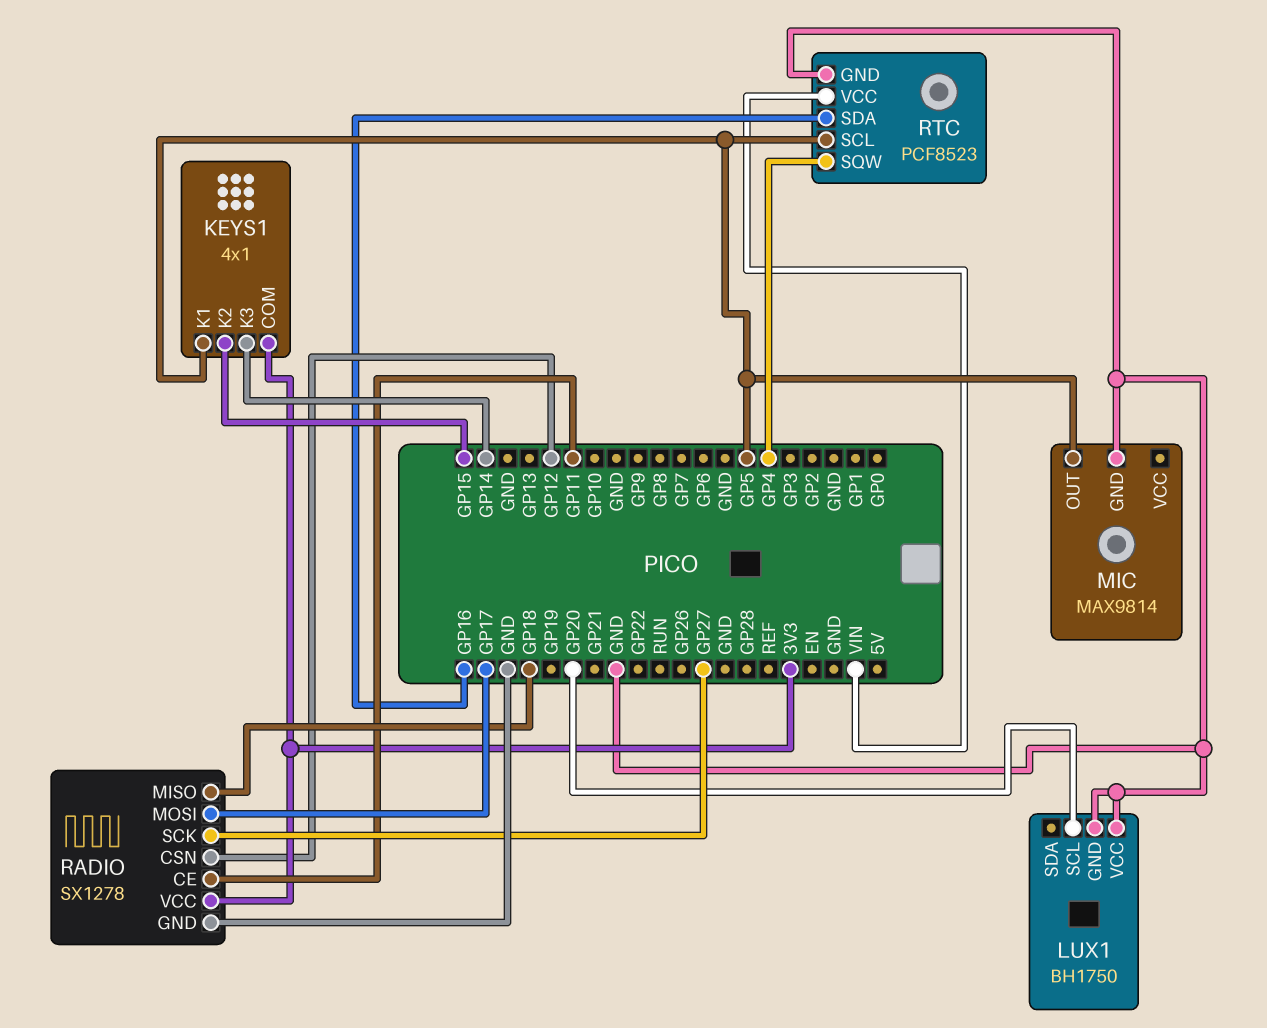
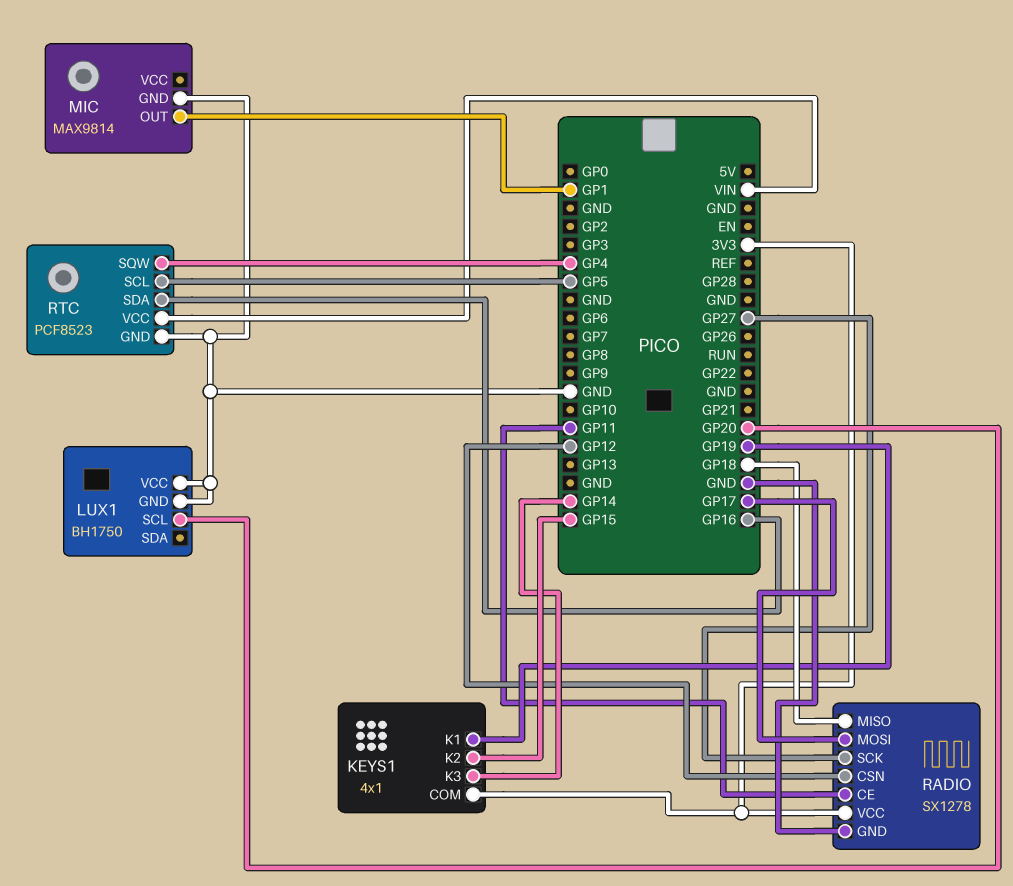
KEYS1 pin K1: GP5 -> GP19
MIC pin OUT: GP5 -> GP1

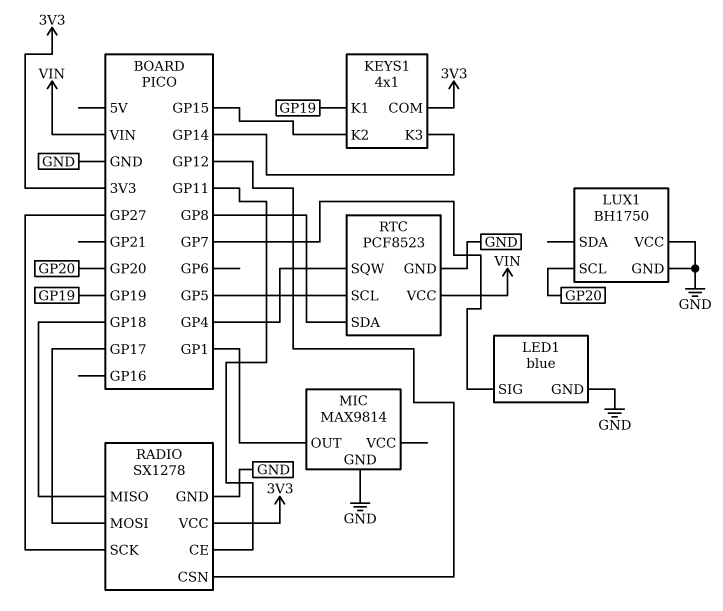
LED1: none -> blue
LED1 pin GND: none -> GND
LED1 pin SIG: none -> GP7
RTC pin SDA: GP16 -> GP8

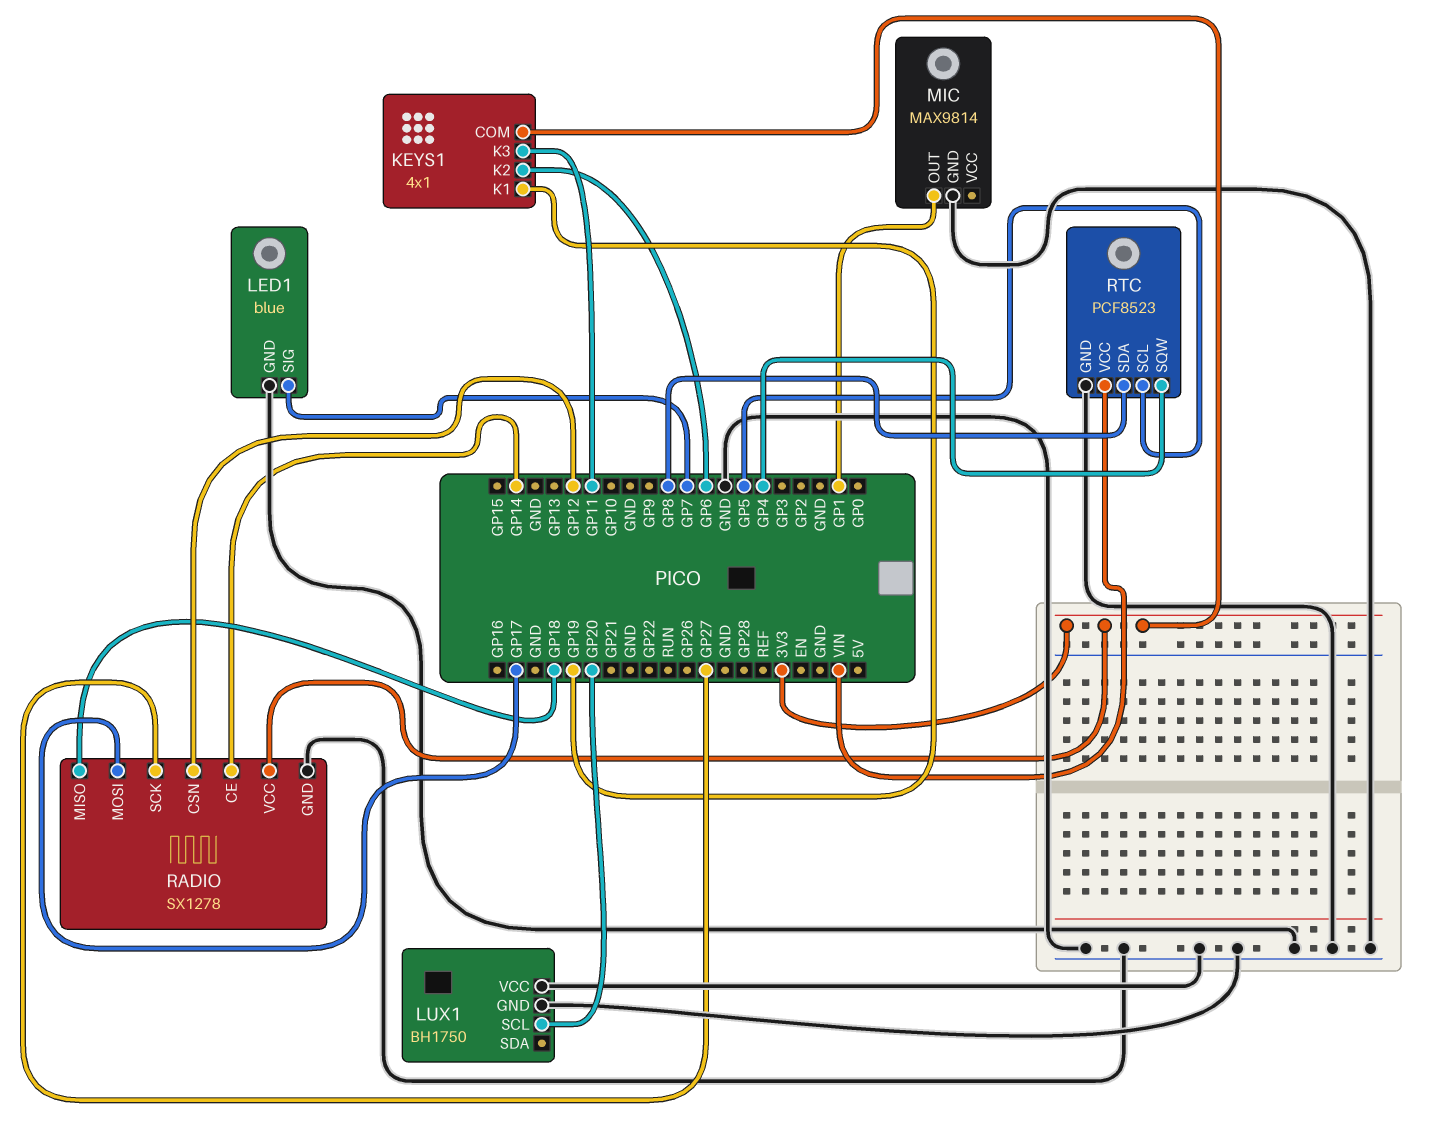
KEYS1 pin K2: GP15 -> GP6
KEYS1 pin K3: GP14 -> GP11
RADIO pin CE: GP11 -> GP14

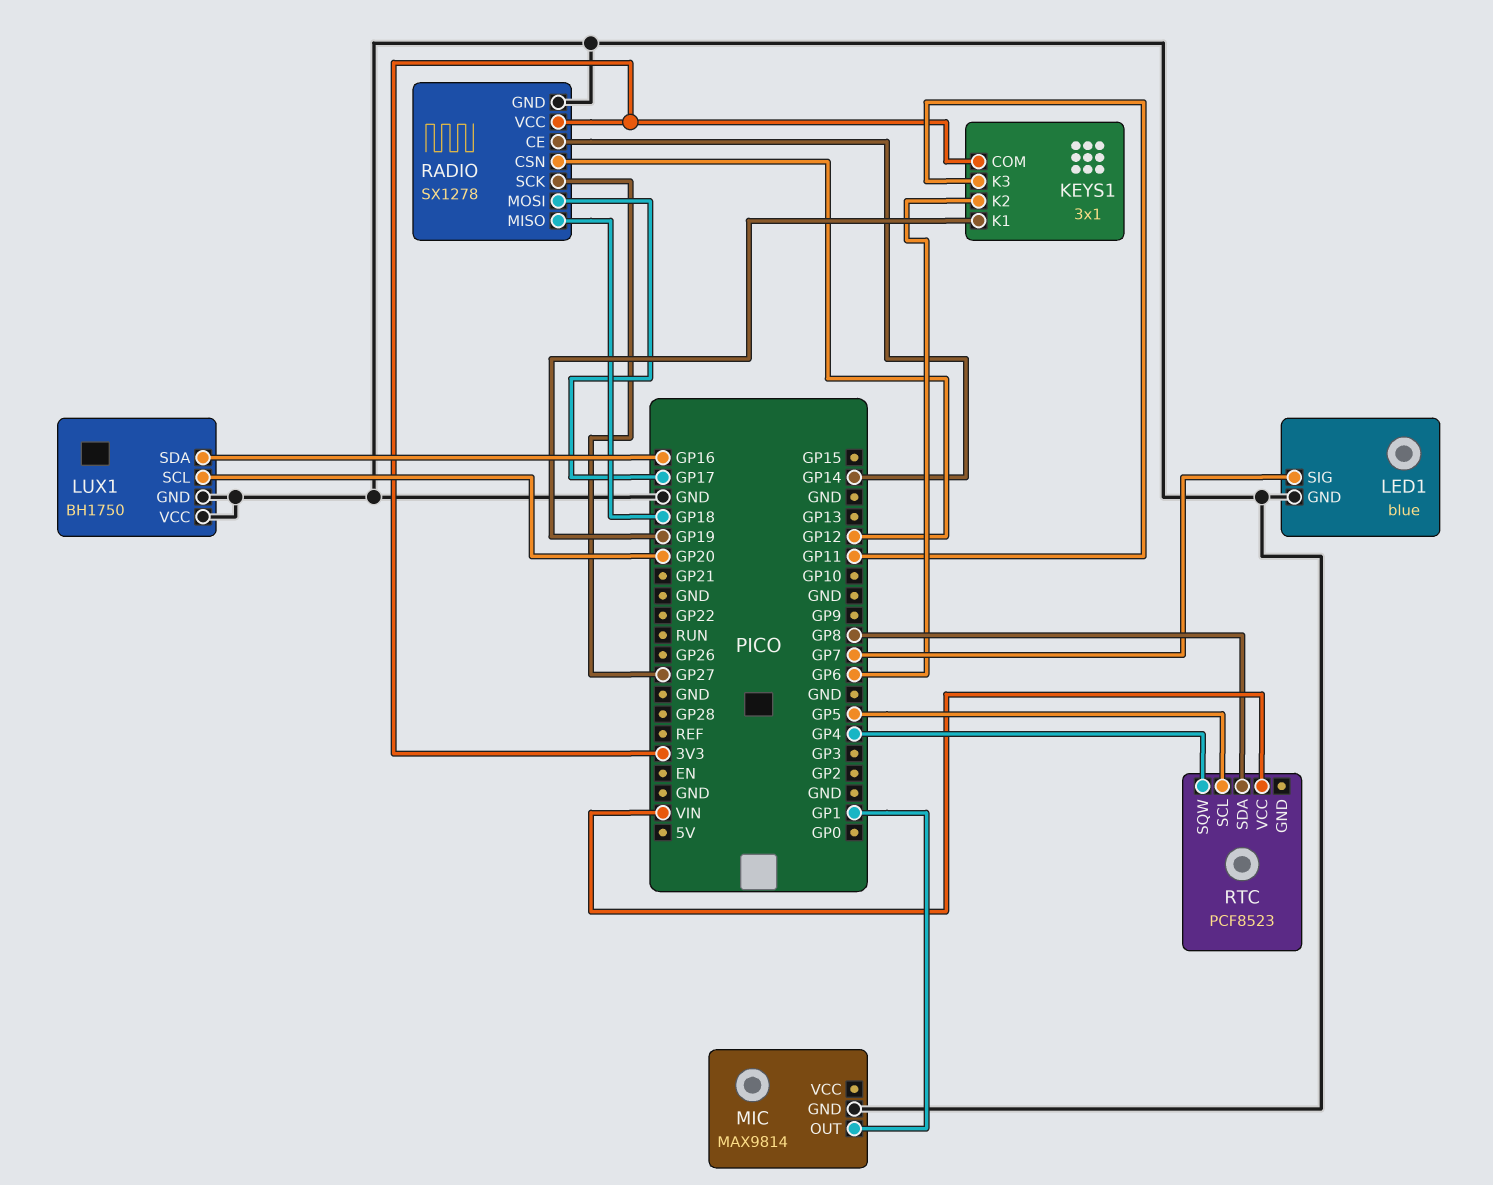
KEYS1: 4x1 -> 3x1
LUX1 pin SDA: none -> GP16
RTC pin GND: GND -> none

